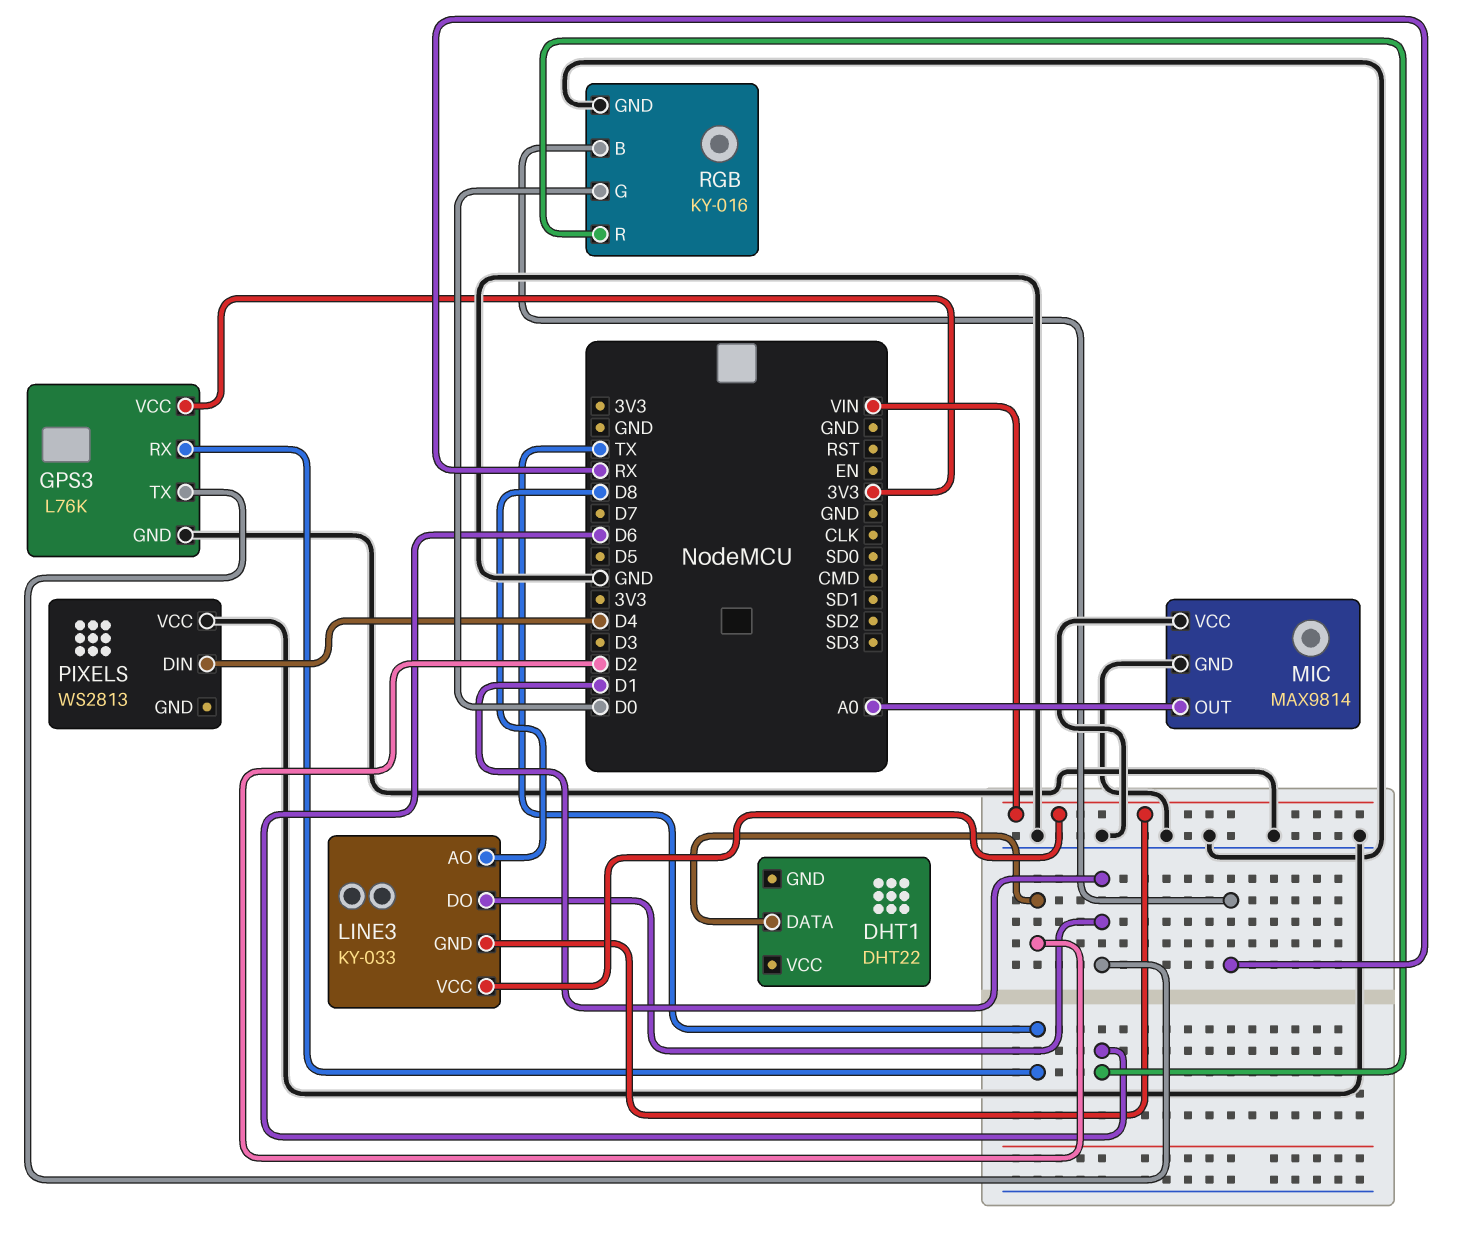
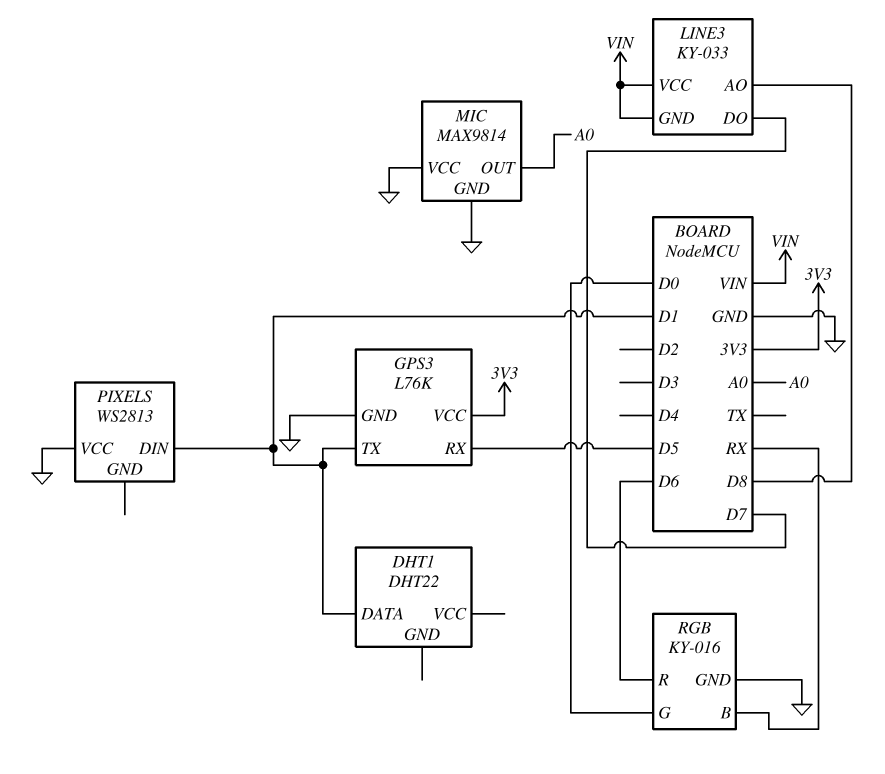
DHT1 pin DATA: D2 -> D1
GPS3 pin RX: TX -> D5
LINE3 pin DO: D1 -> D7
PIXELS pin DIN: D4 -> D1

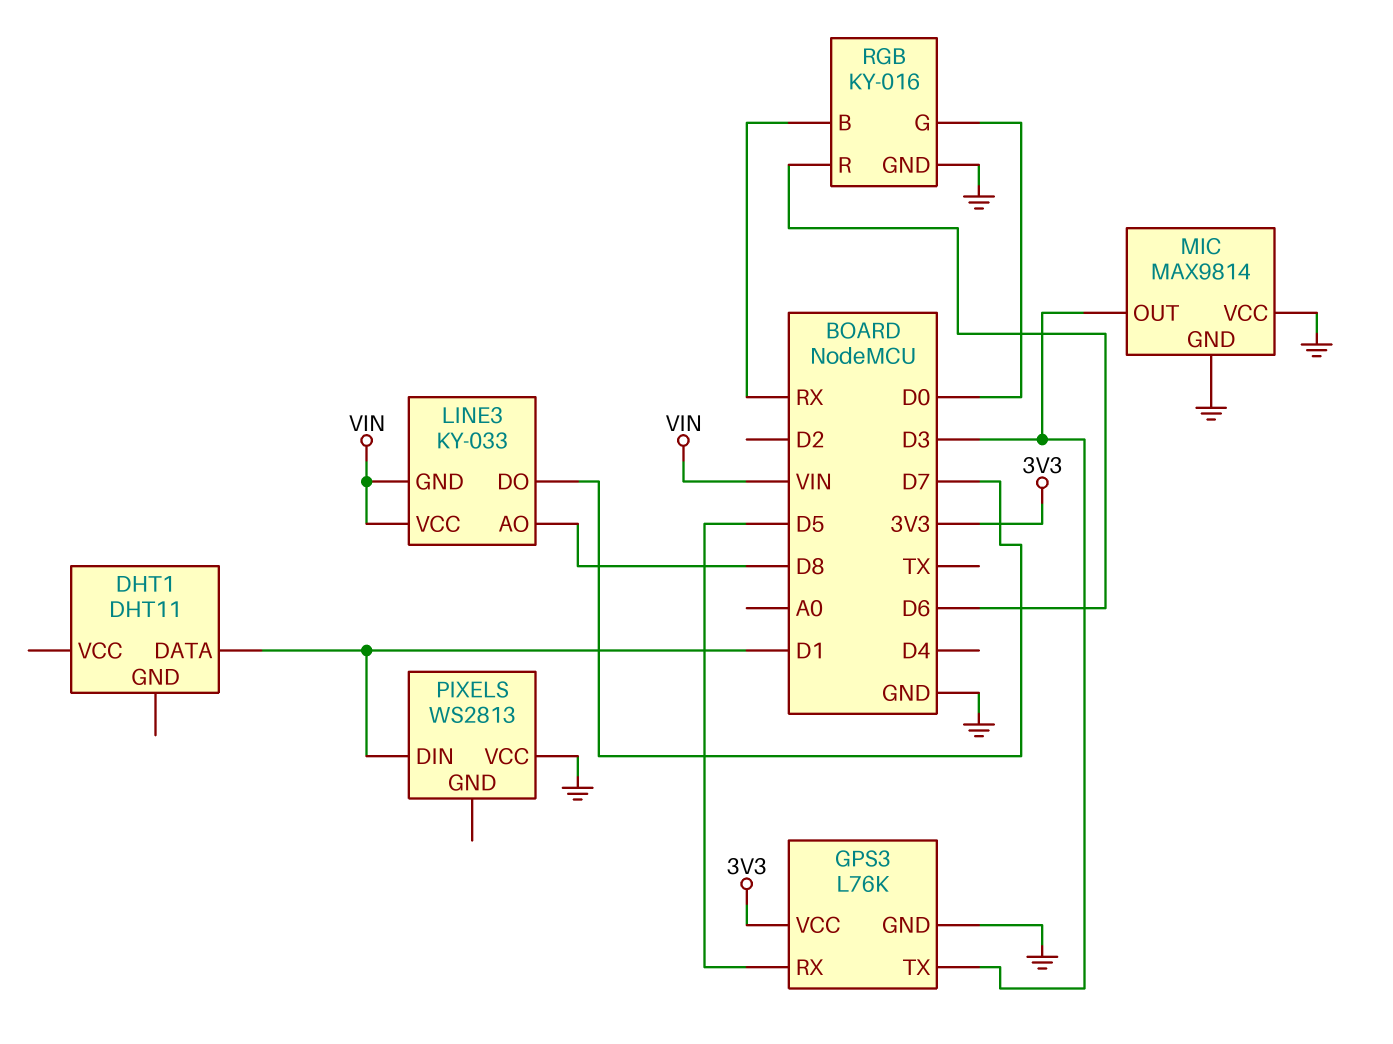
DHT1: DHT22 -> DHT11
GPS3 pin TX: D1 -> D3
MIC pin OUT: A0 -> D3

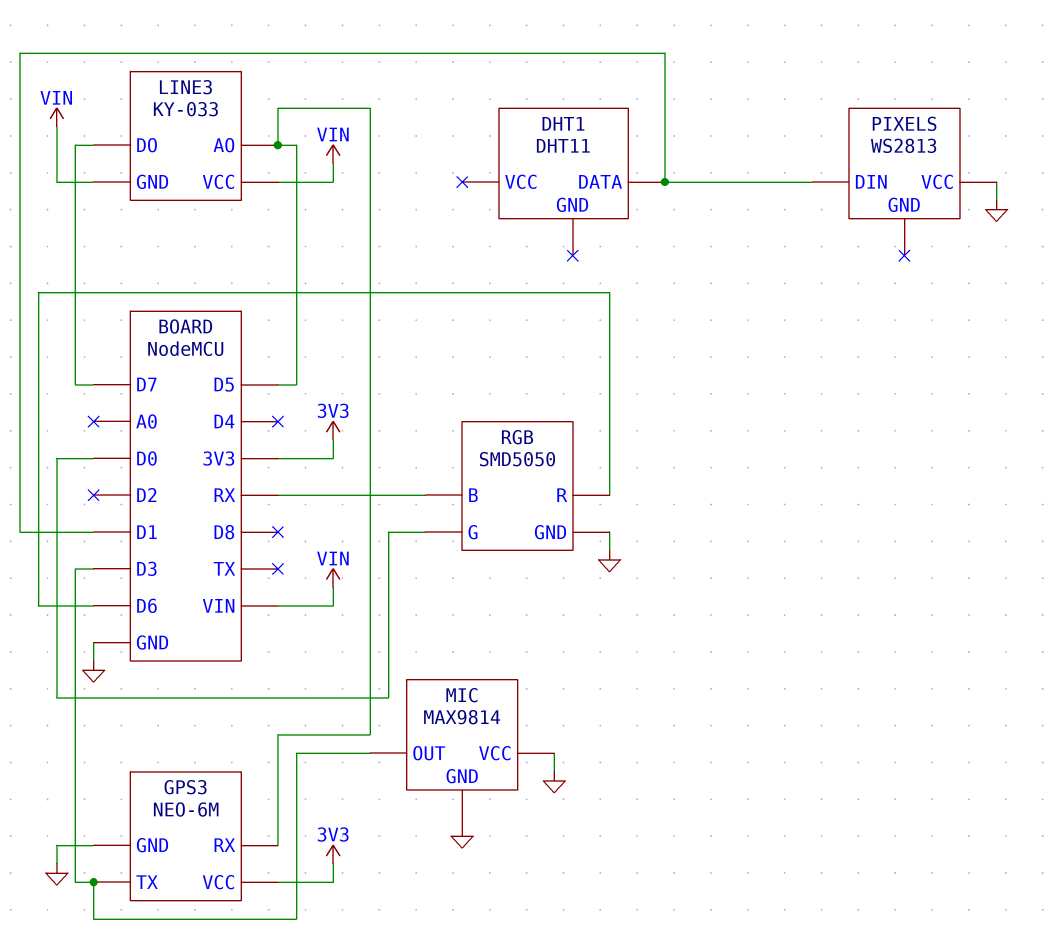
GPS3: L76K -> NEO-6M
LINE3 pin AO: D8 -> D5
RGB: KY-016 -> SMD5050

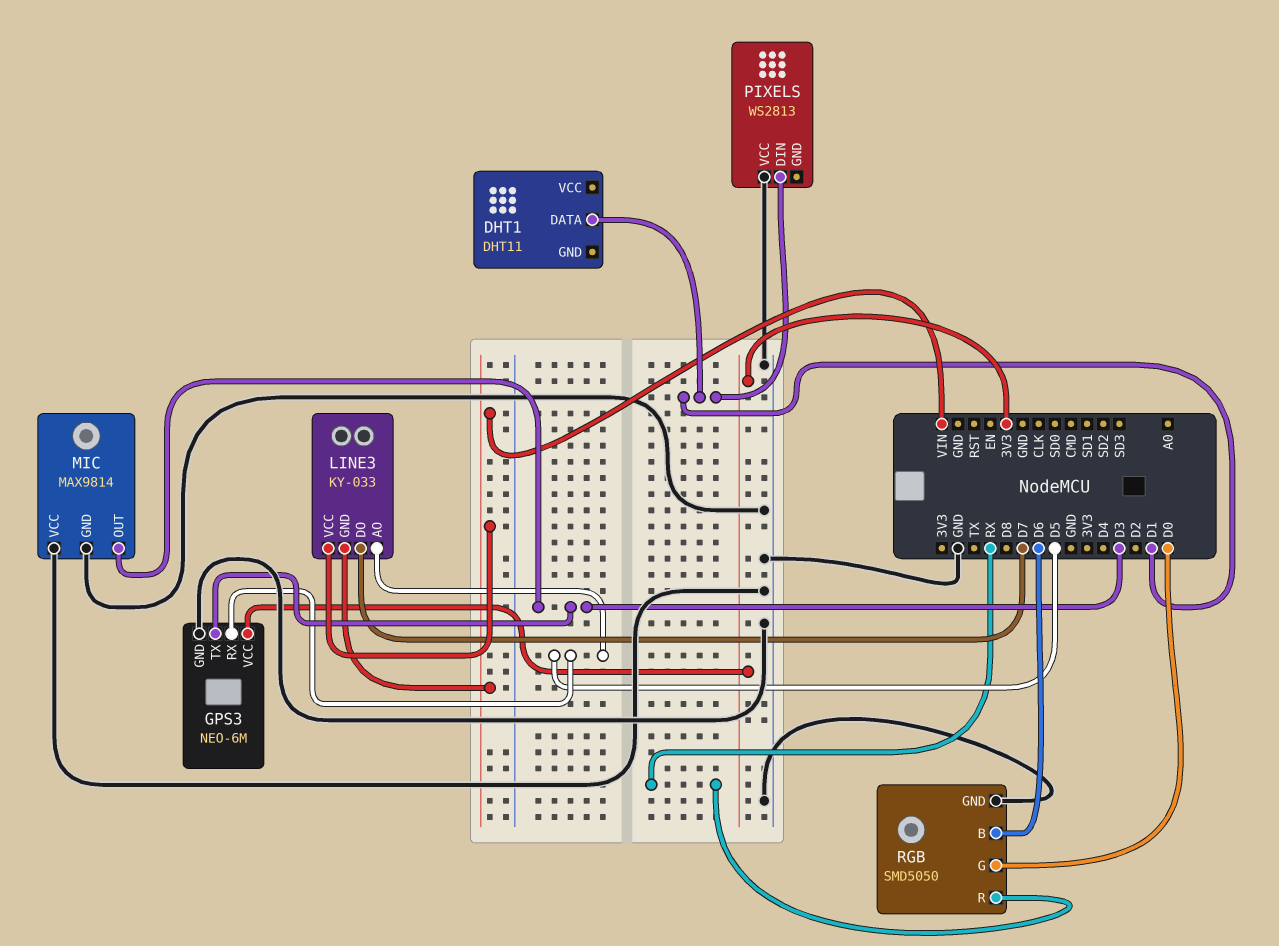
RGB pin B: RX -> D6
RGB pin R: D6 -> RX

